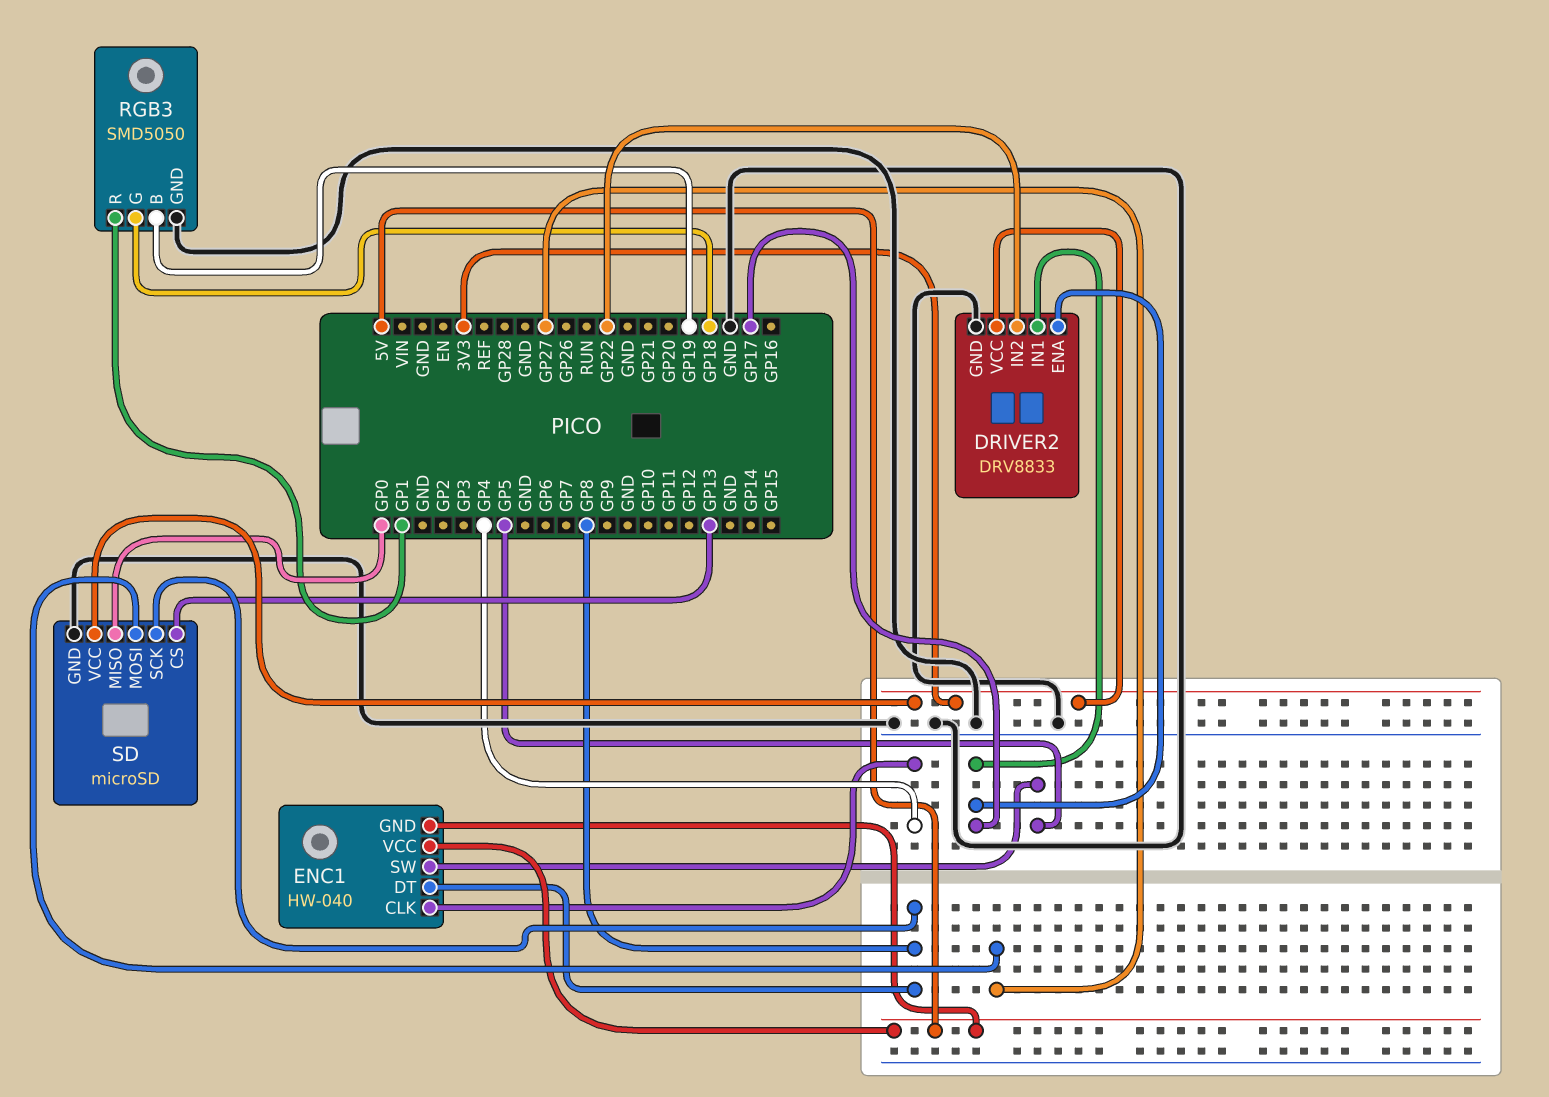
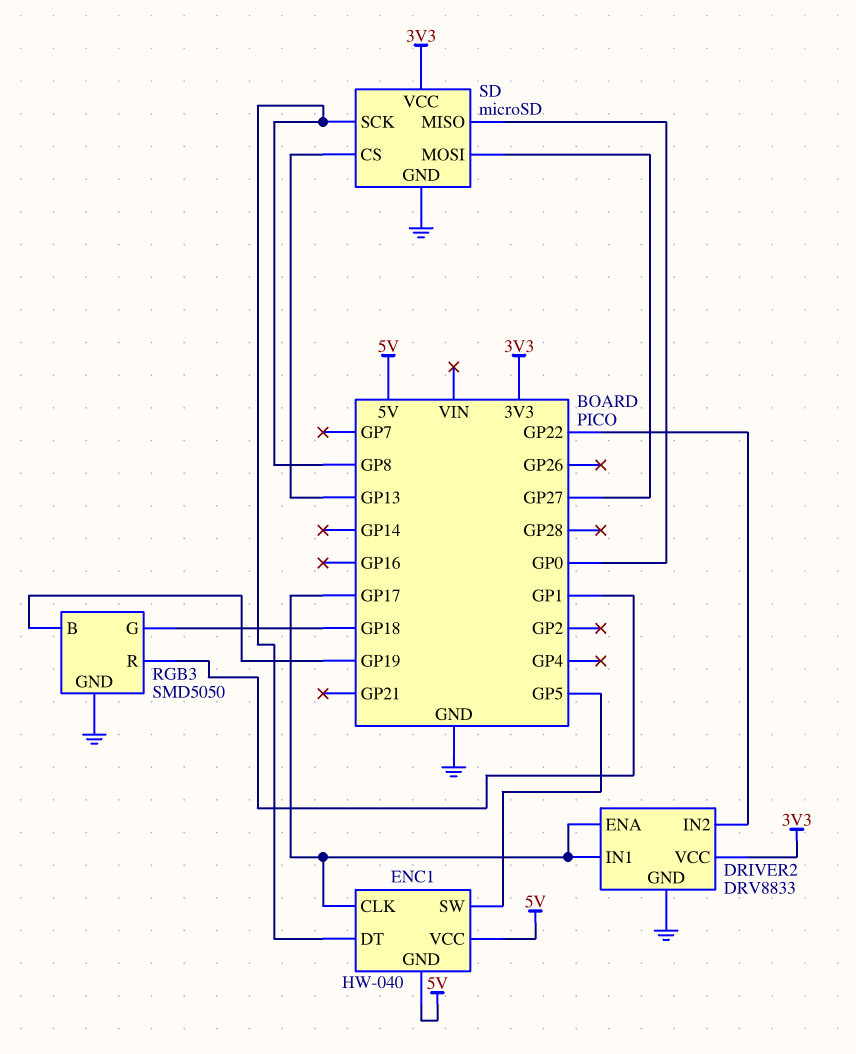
ENC1 pin CLK: GP4 -> GP17

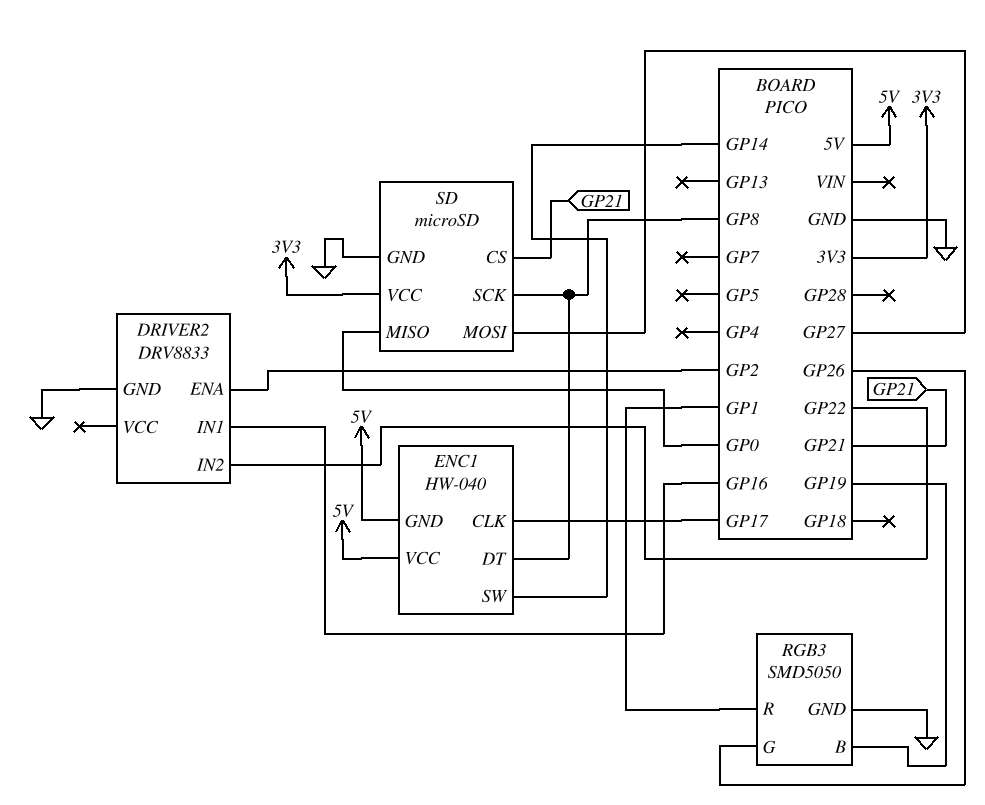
DRIVER2 pin ENA: GP17 -> GP2
DRIVER2 pin IN1: GP17 -> GP16
DRIVER2 pin VCC: 3V3 -> none
ENC1 pin SW: GP5 -> GP14
RGB3 pin G: GP18 -> GP26
SD pin CS: GP13 -> GP21

